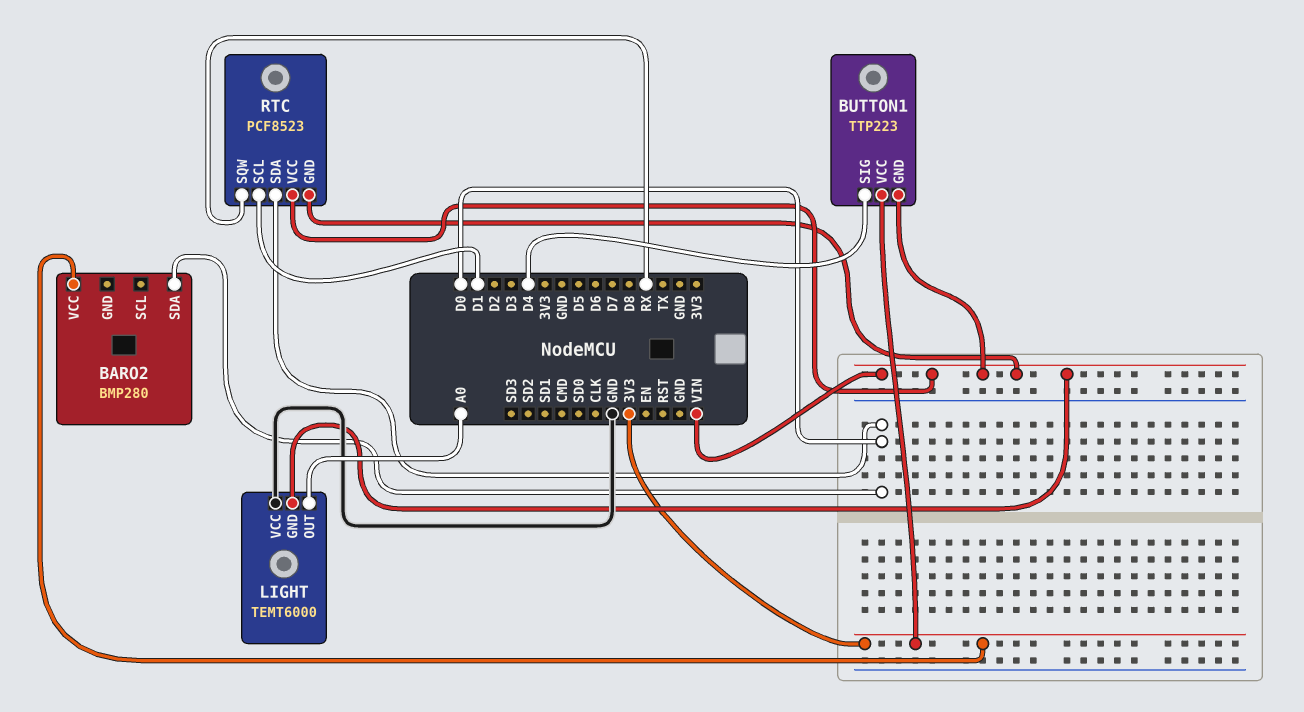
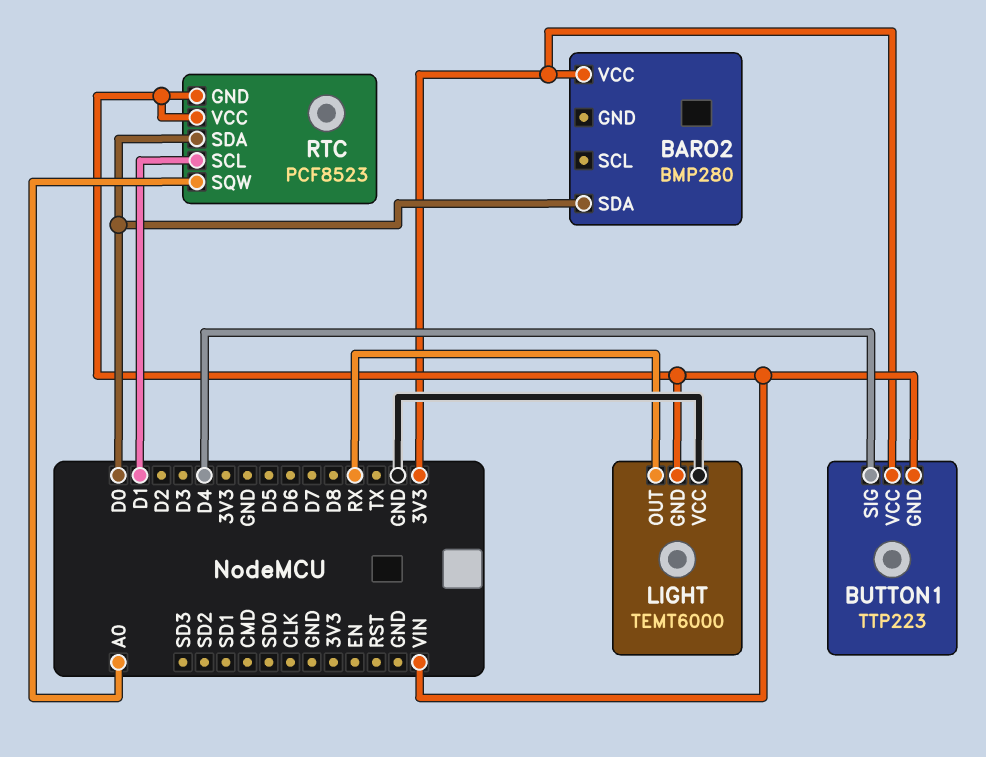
LIGHT pin OUT: A0 -> RX
RTC pin SQW: RX -> A0

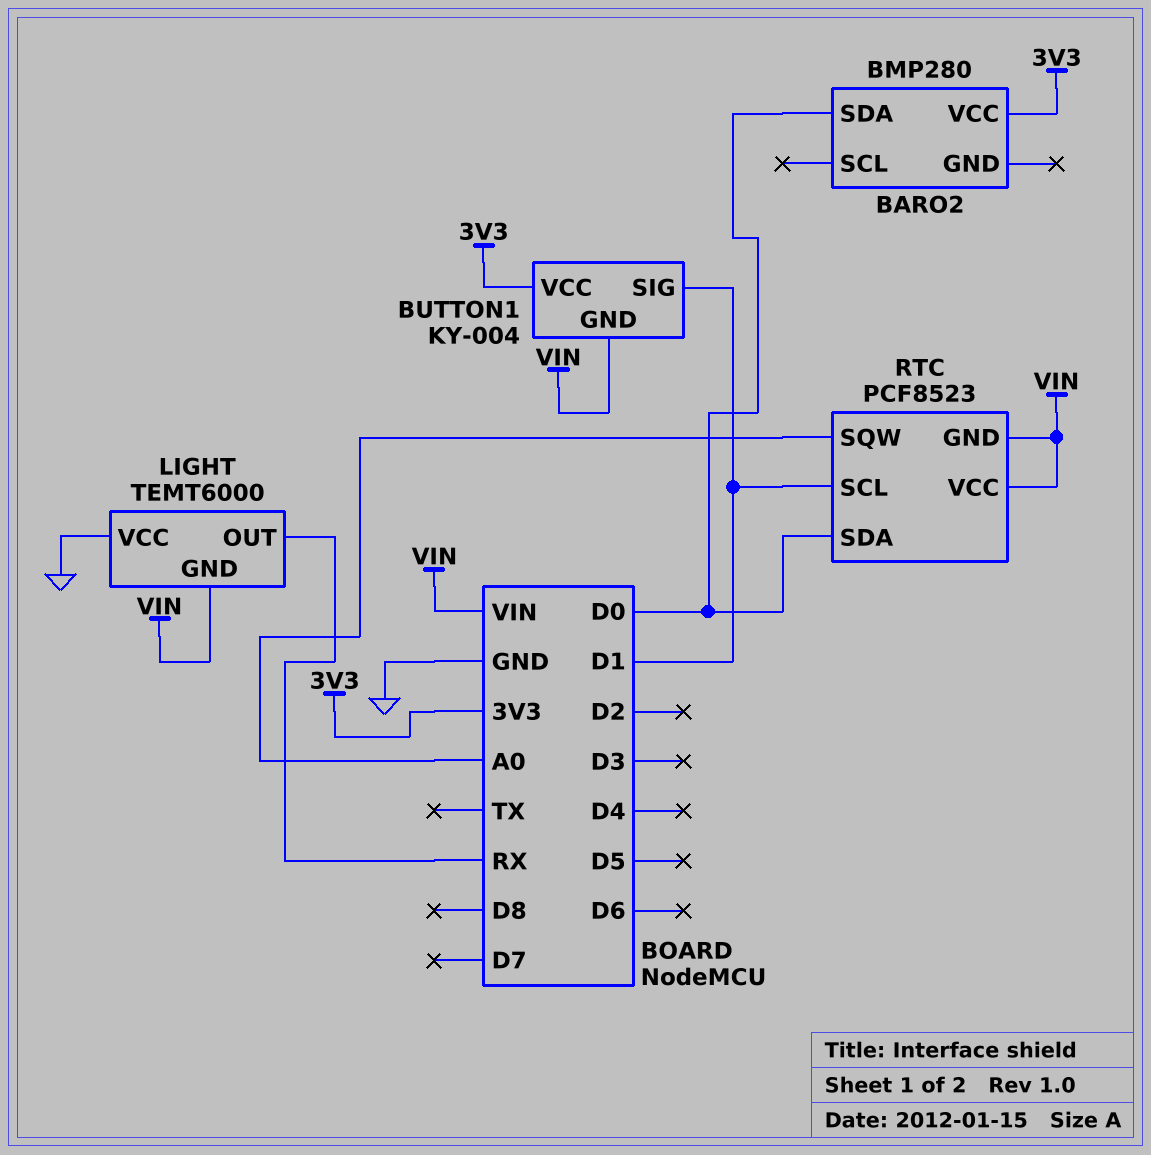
BUTTON1: TTP223 -> KY-004
BUTTON1 pin SIG: D4 -> D1

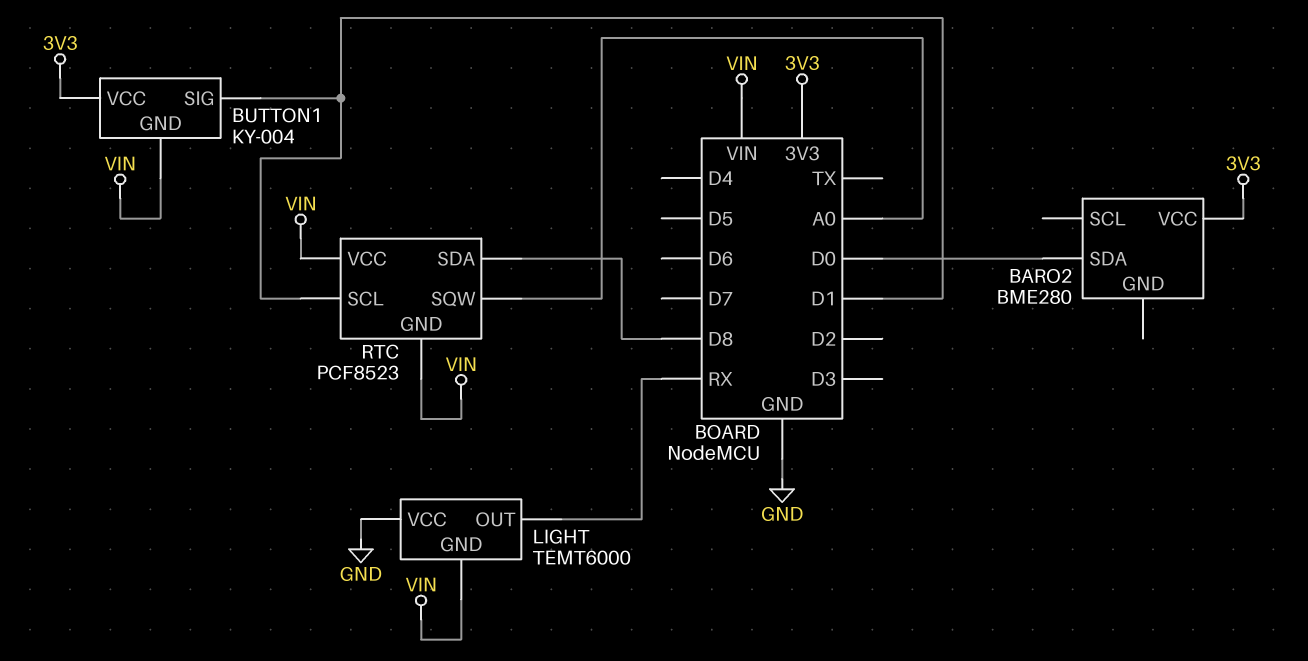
BARO2: BMP280 -> BME280
RTC pin SDA: D0 -> D8

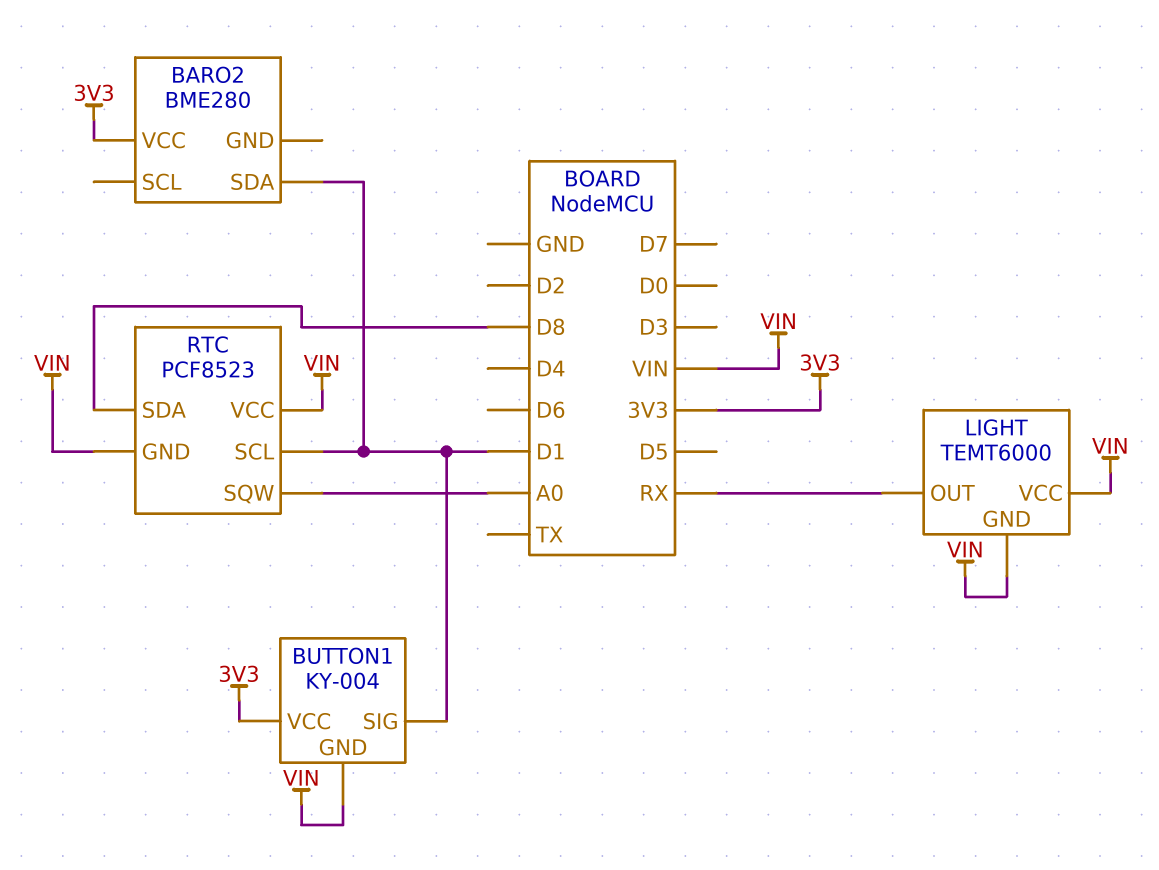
BARO2 pin SDA: D0 -> D1
LIGHT pin VCC: GND -> VIN

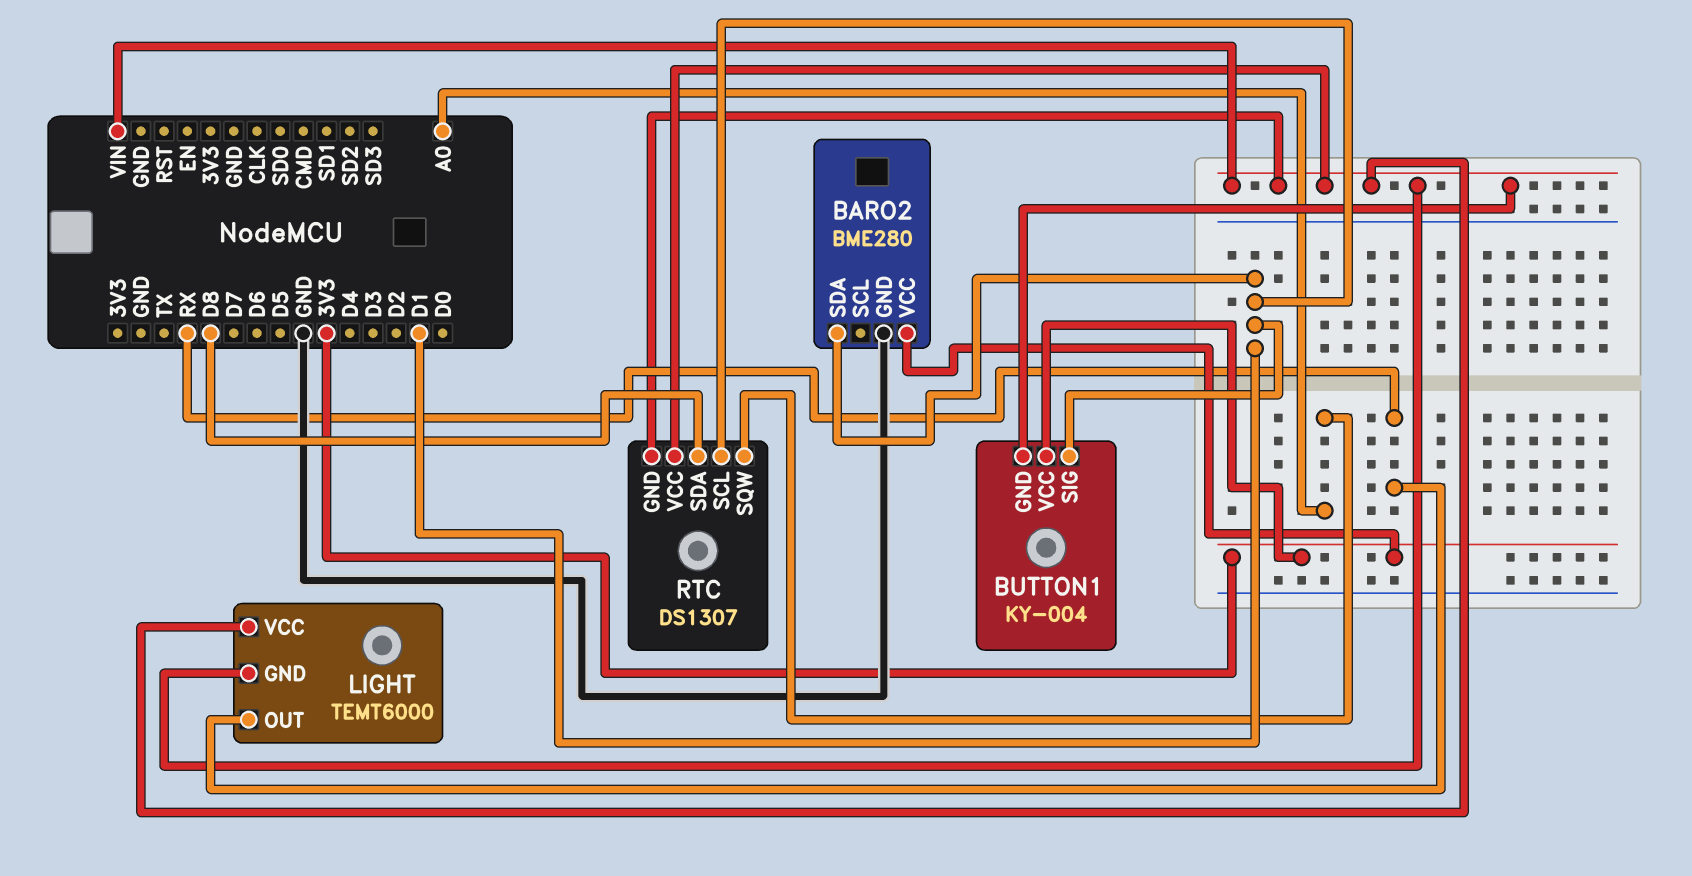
BARO2 pin GND: none -> GND
RTC: PCF8523 -> DS1307

